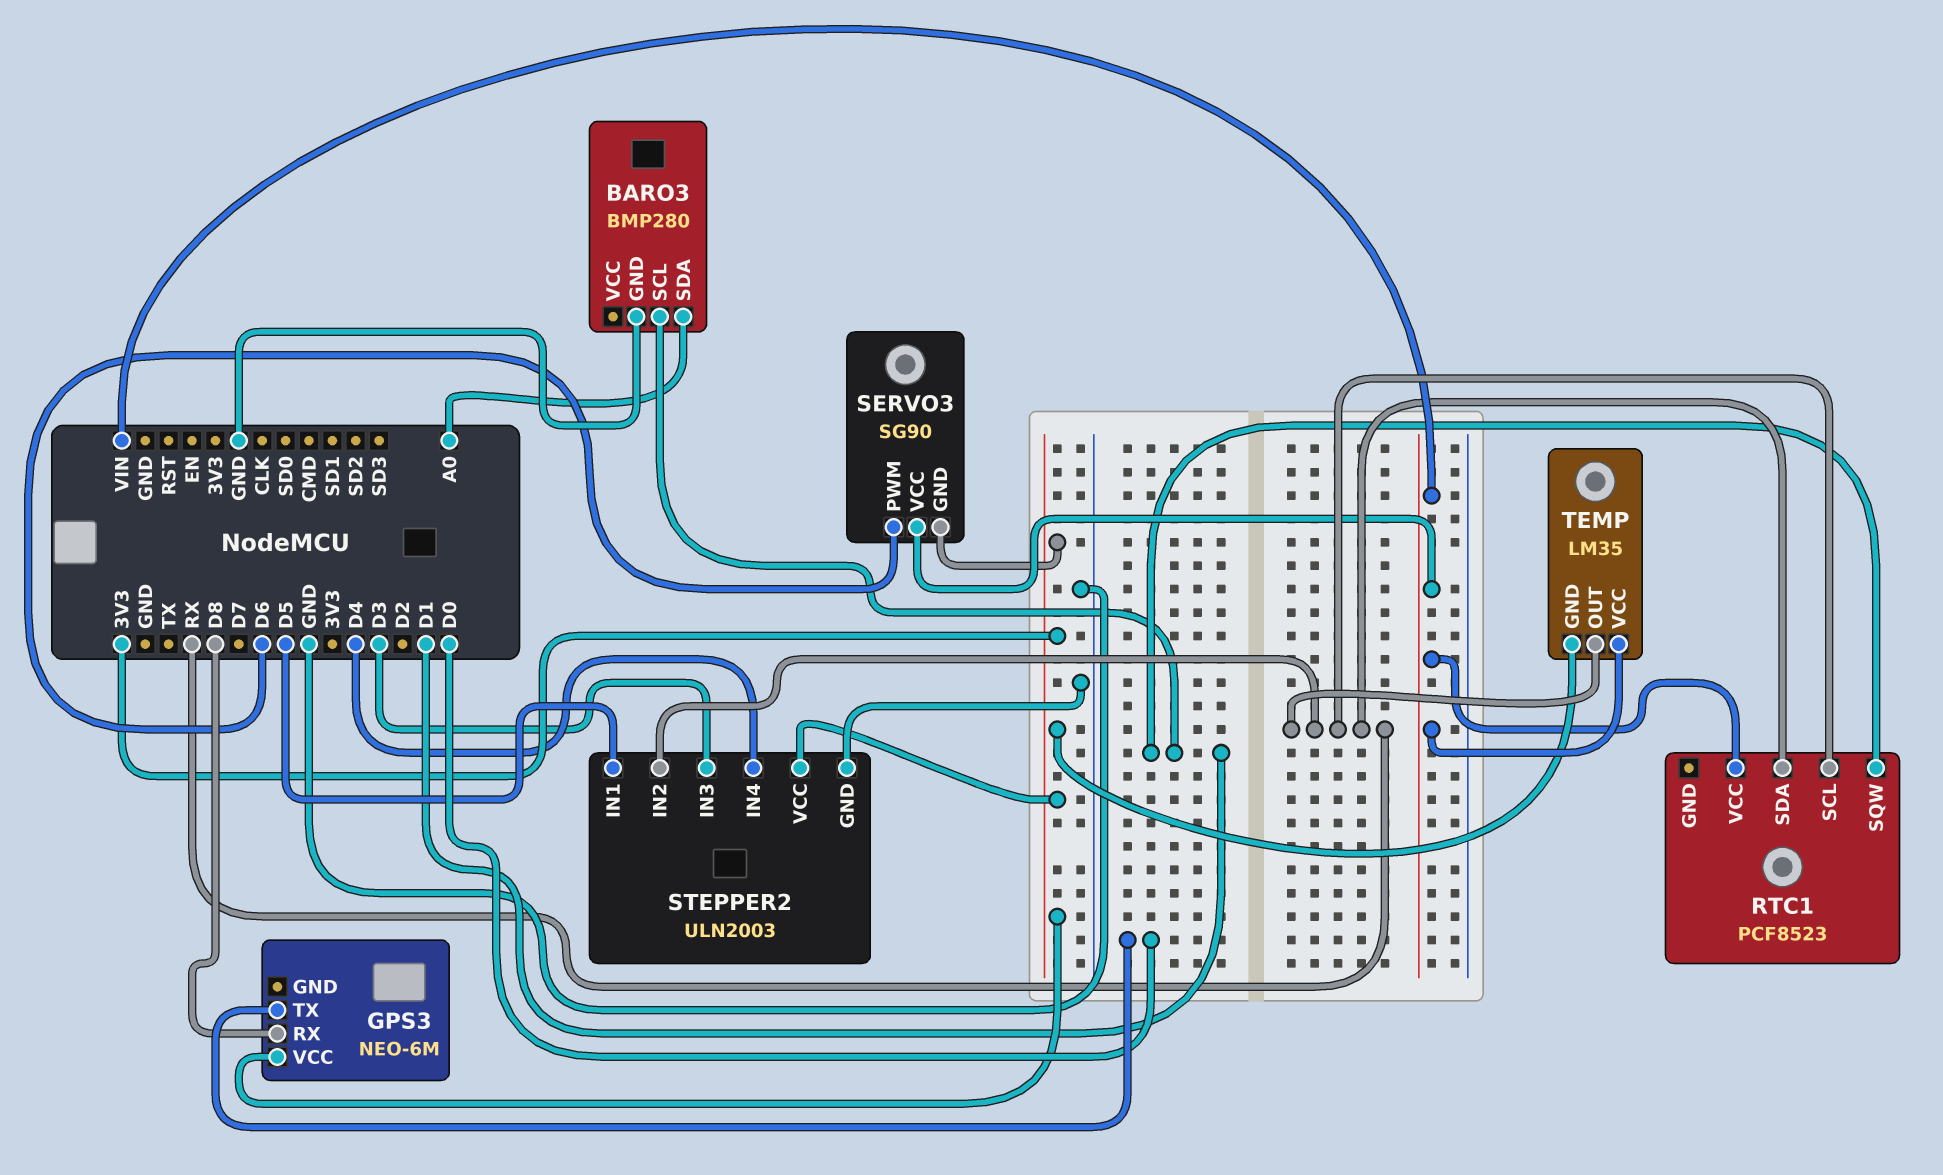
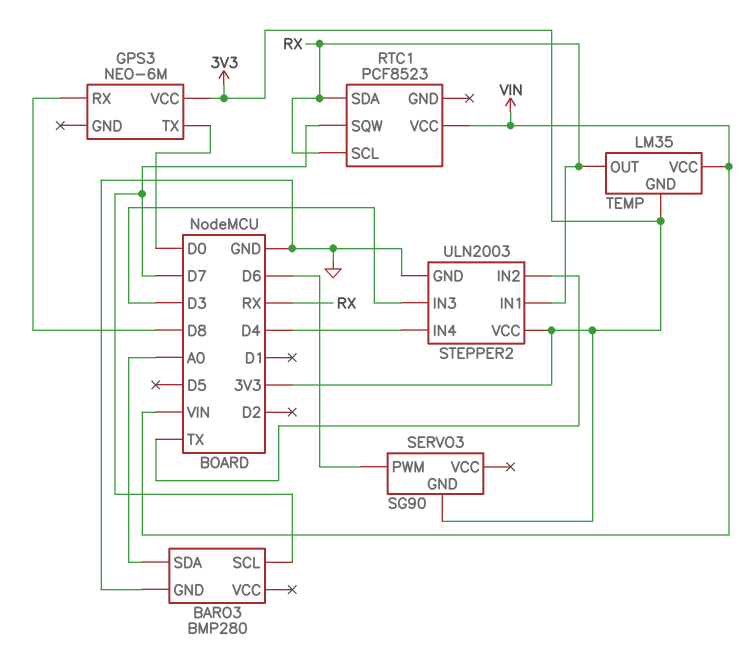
BARO3 pin SCL: D1 -> D7
RTC1 pin SQW: D1 -> D7
SERVO3 pin VCC: VIN -> none
STEPPER2 pin IN1: D5 -> RX
STEPPER2 pin IN2: RX -> TX

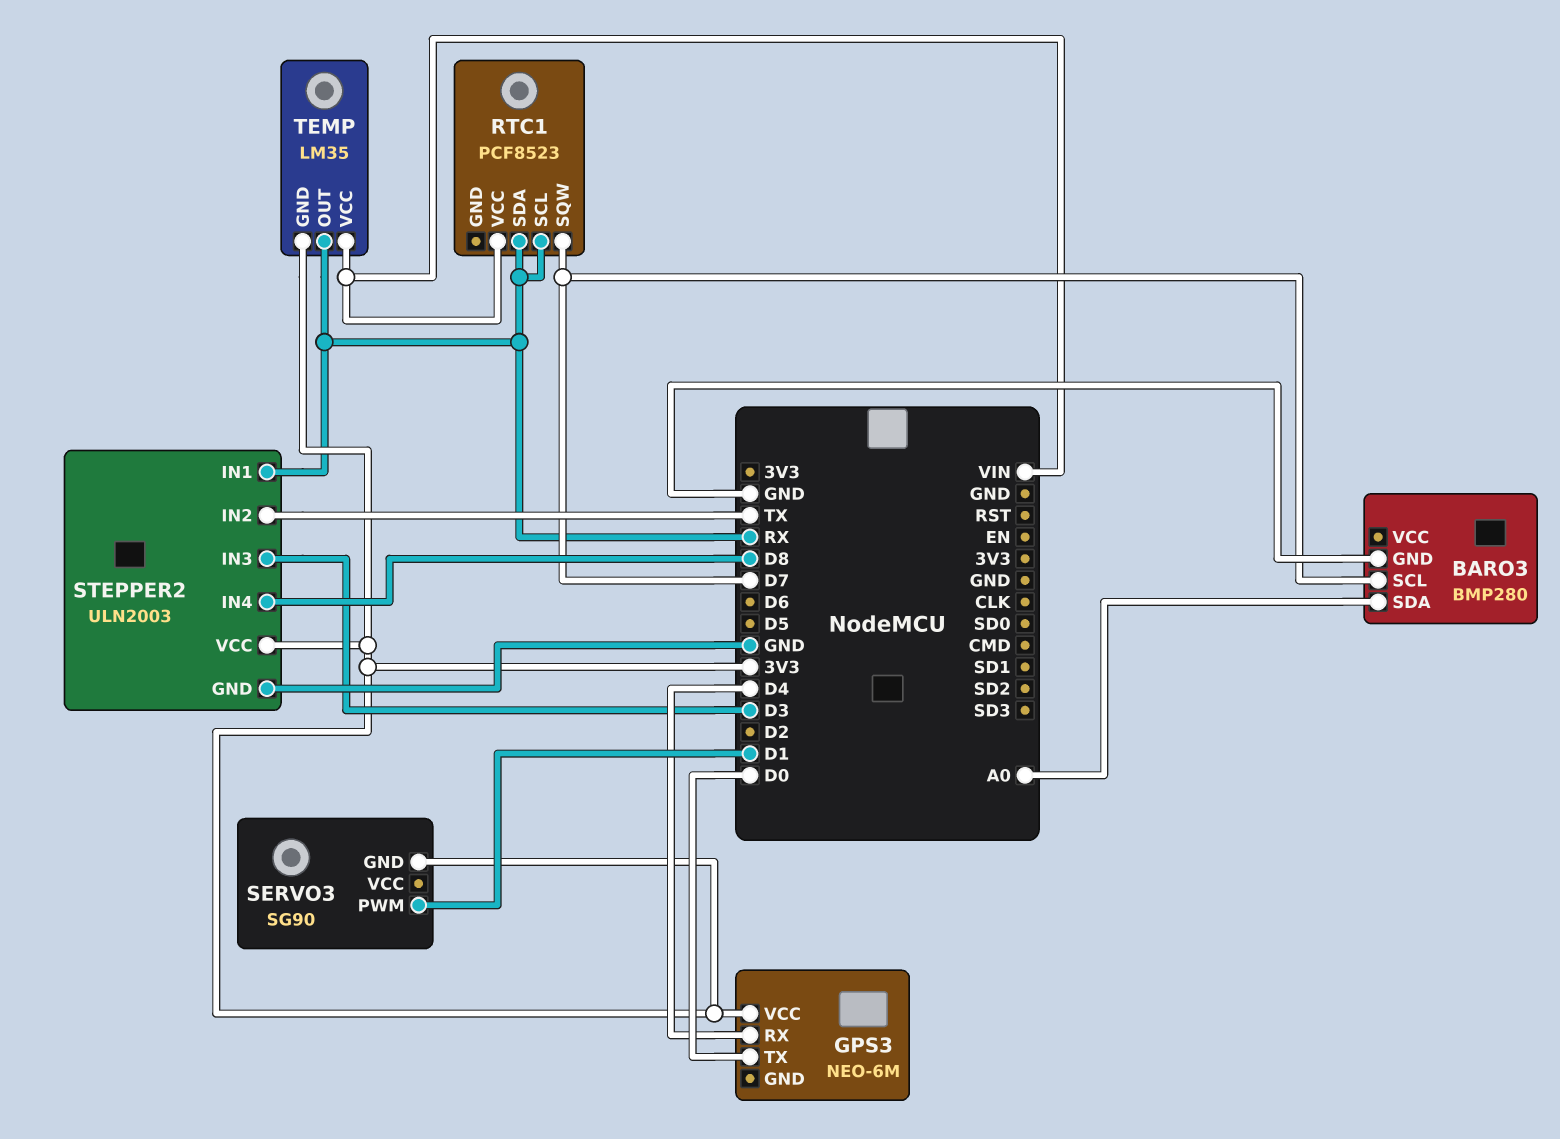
GPS3 pin RX: D8 -> D4
SERVO3 pin PWM: D6 -> D1
STEPPER2 pin IN4: D4 -> D8

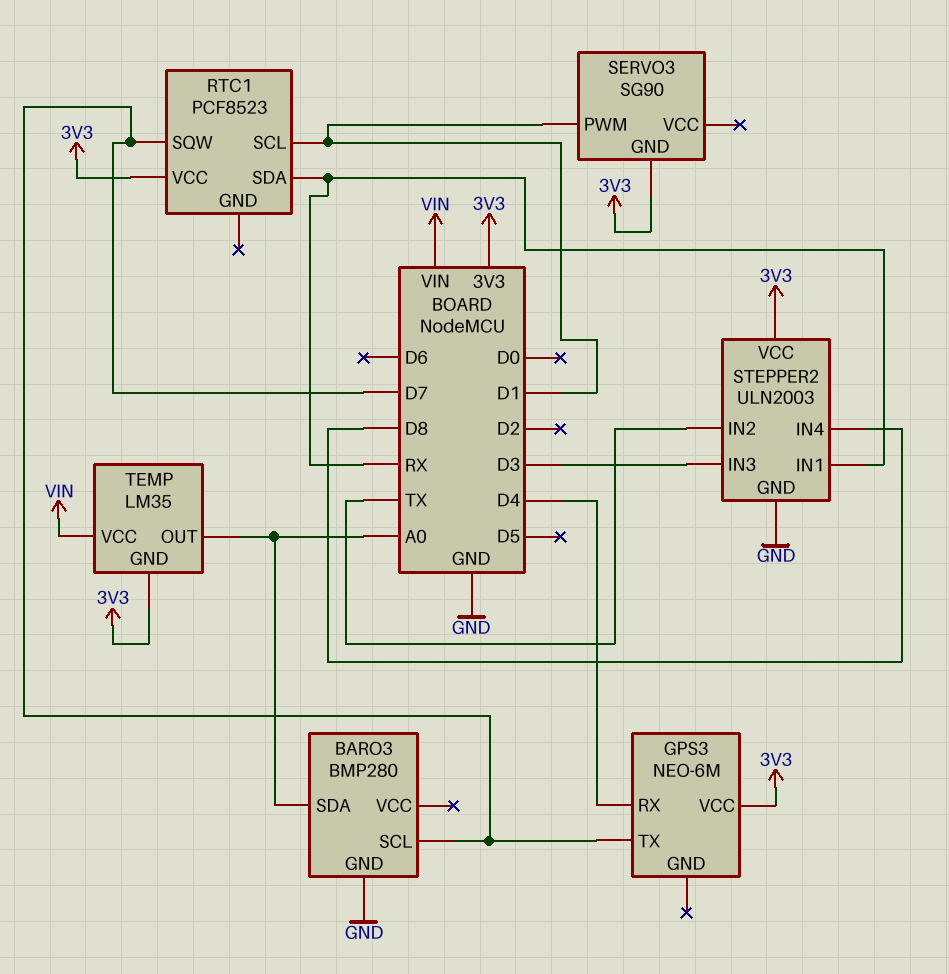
GPS3 pin TX: D0 -> D7
RTC1 pin SCL: RX -> D1
RTC1 pin VCC: VIN -> 3V3
TEMP pin OUT: RX -> A0

